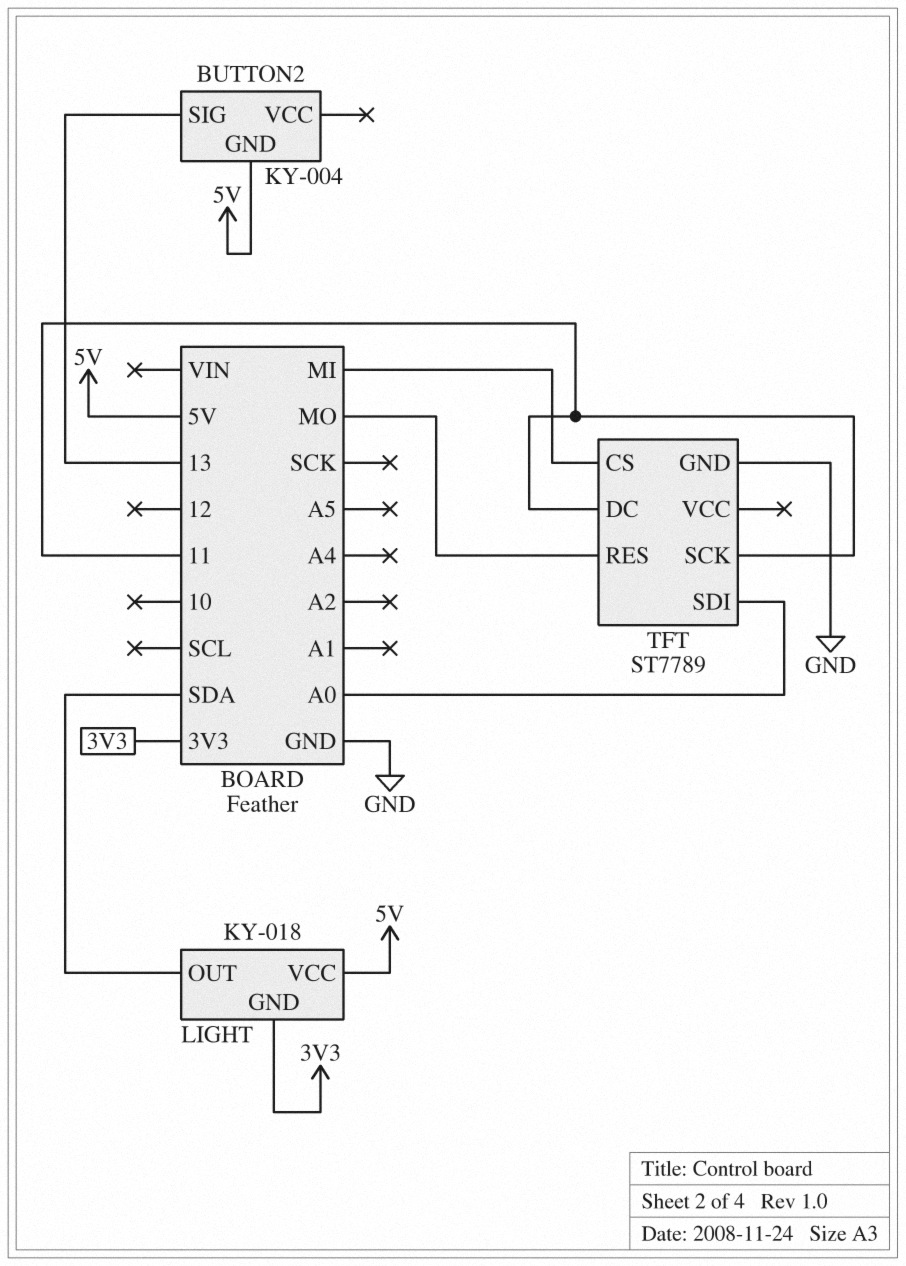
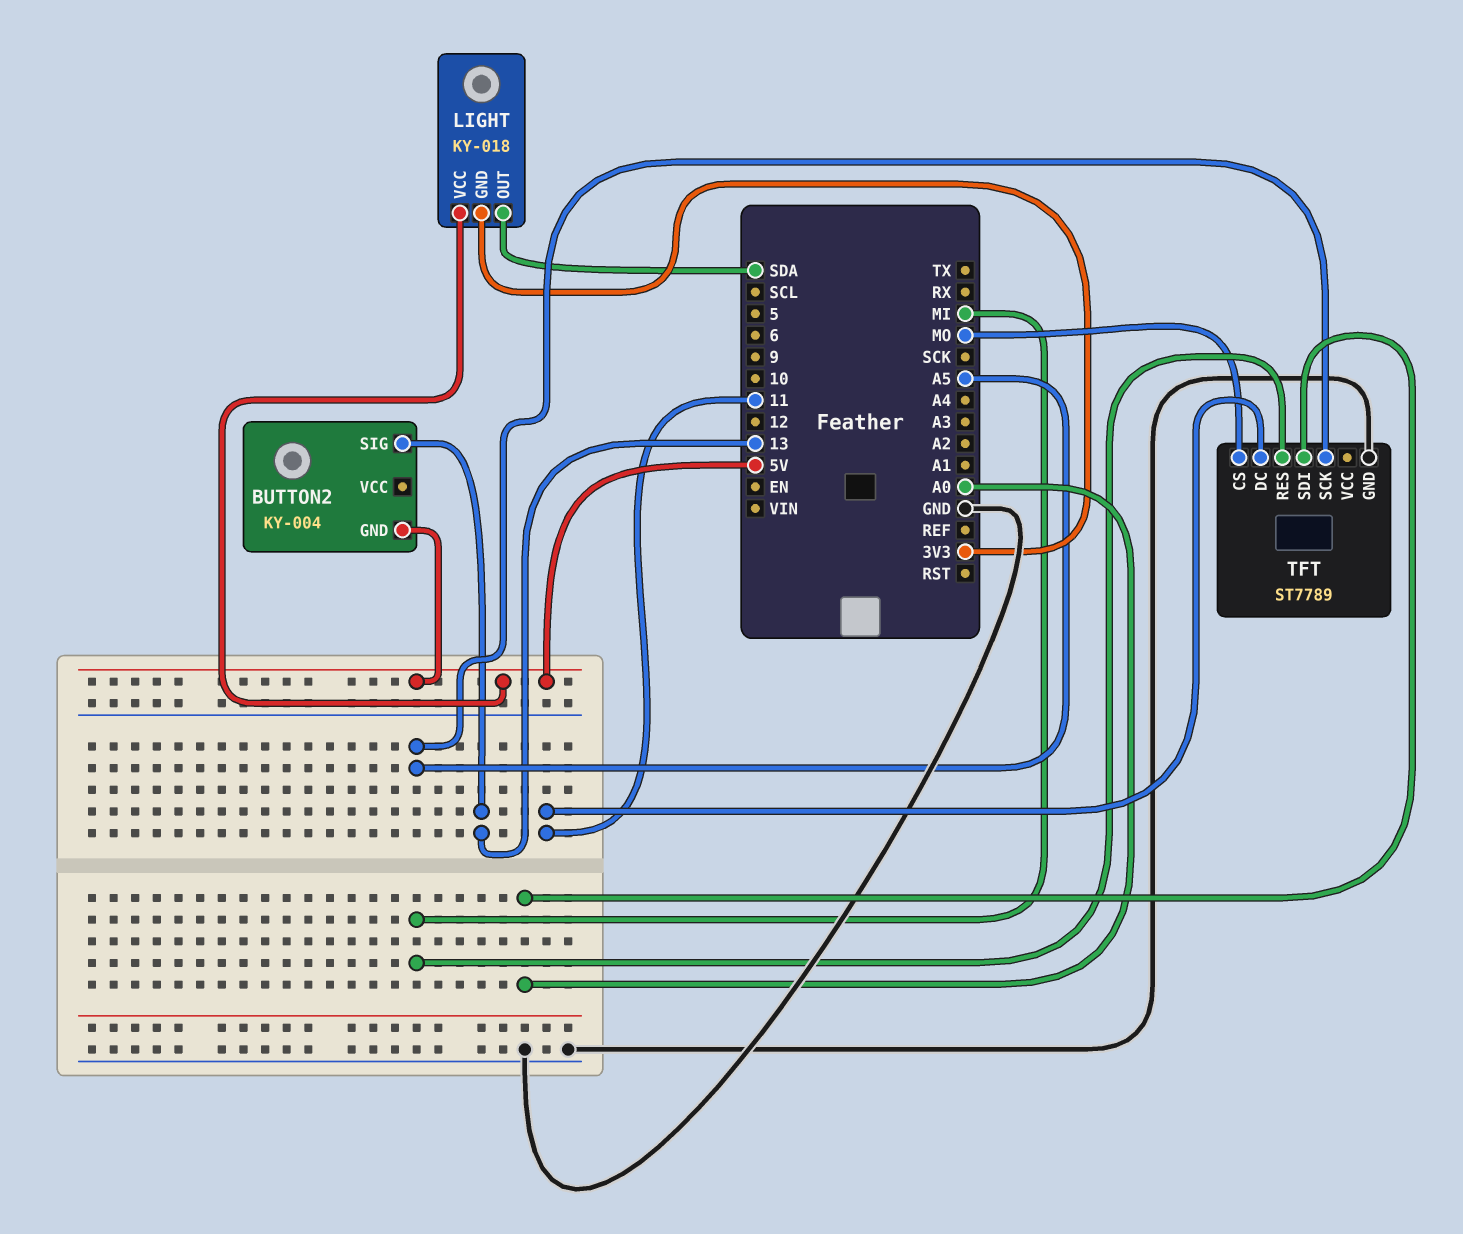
TFT pin CS: MI -> MO
TFT pin RES: MO -> MI
TFT pin SCK: 11 -> A5

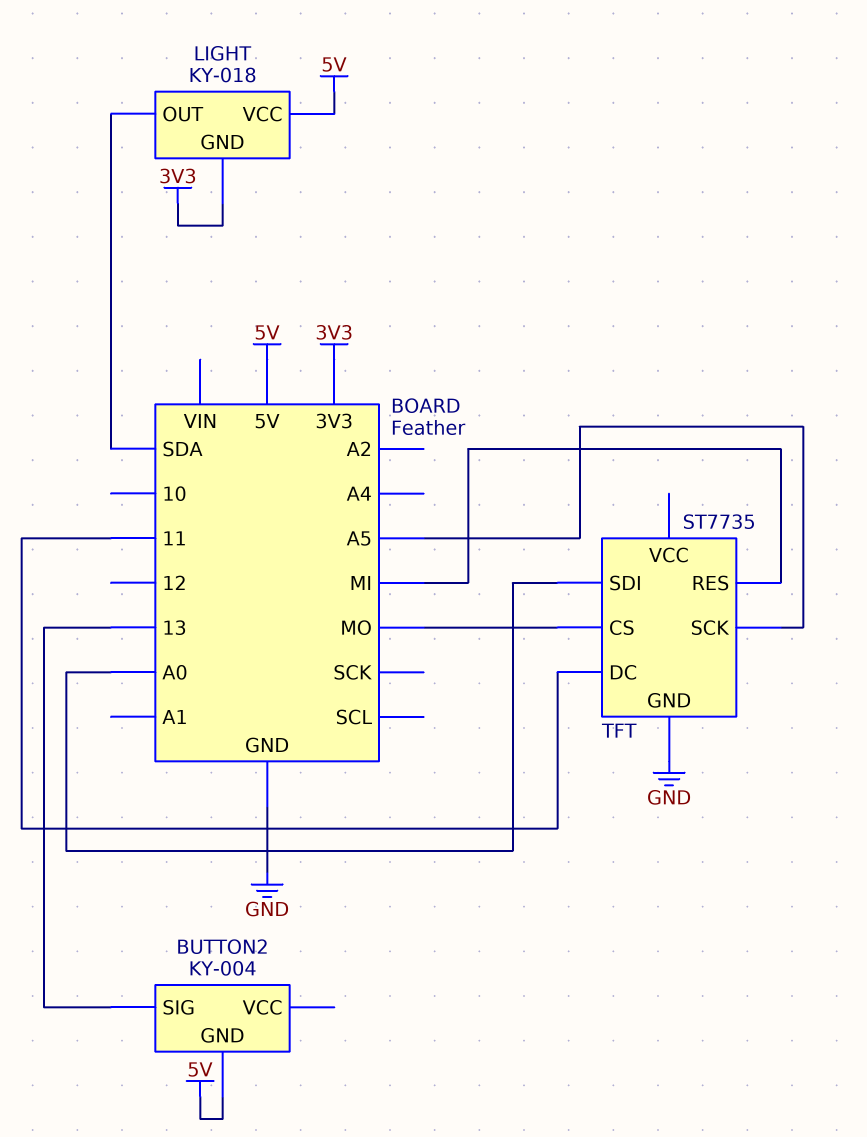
TFT: ST7789 -> ST7735

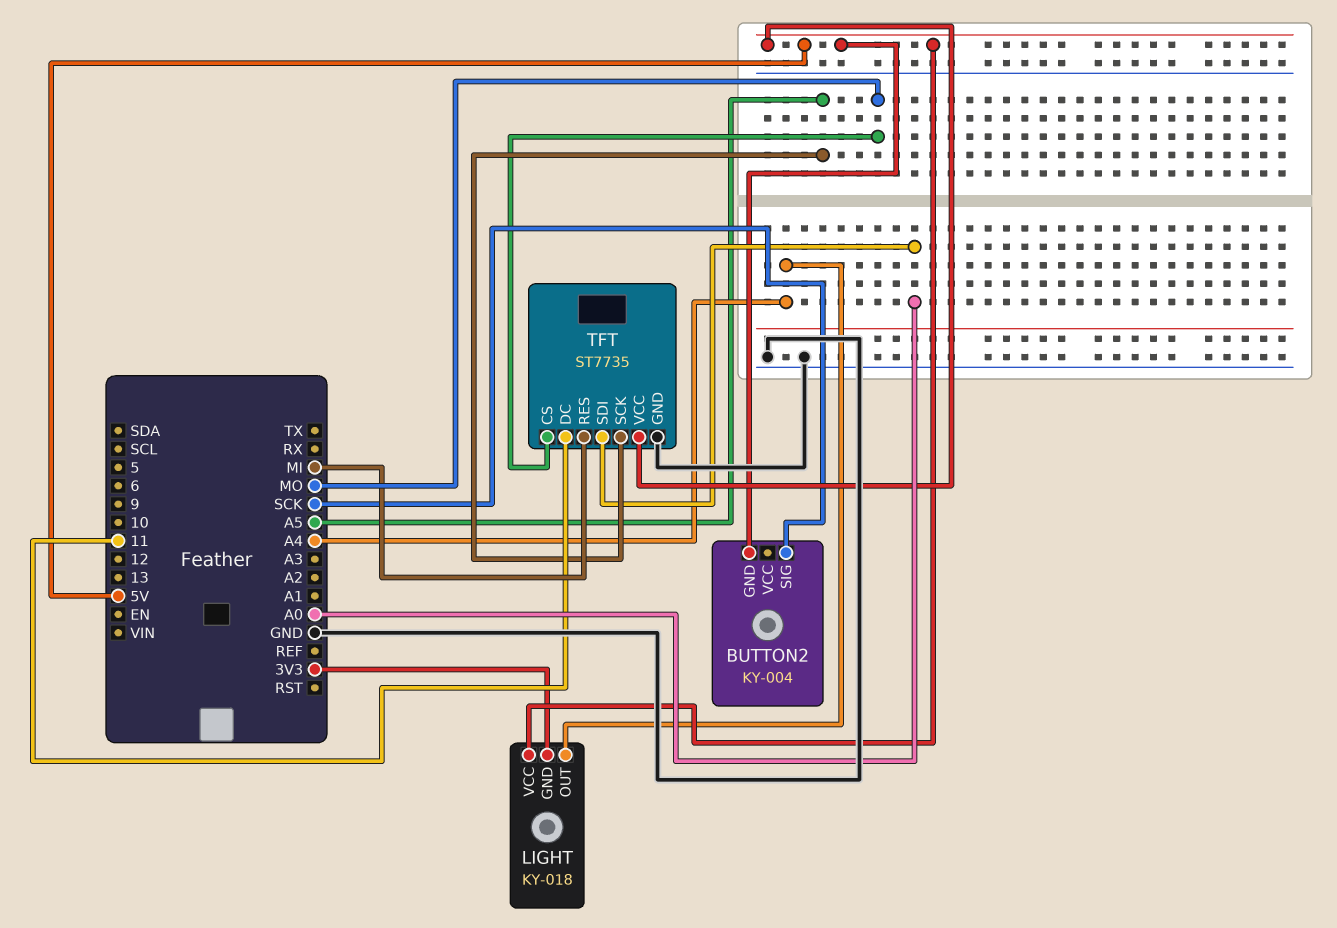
BUTTON2 pin SIG: 13 -> SCK
LIGHT pin OUT: SDA -> A4
TFT pin VCC: none -> 5V

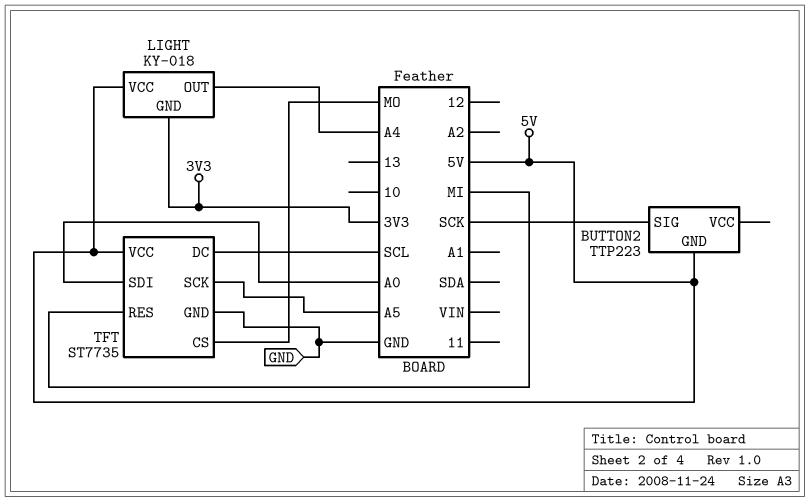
BUTTON2: KY-004 -> TTP223
TFT pin DC: 11 -> SCL

